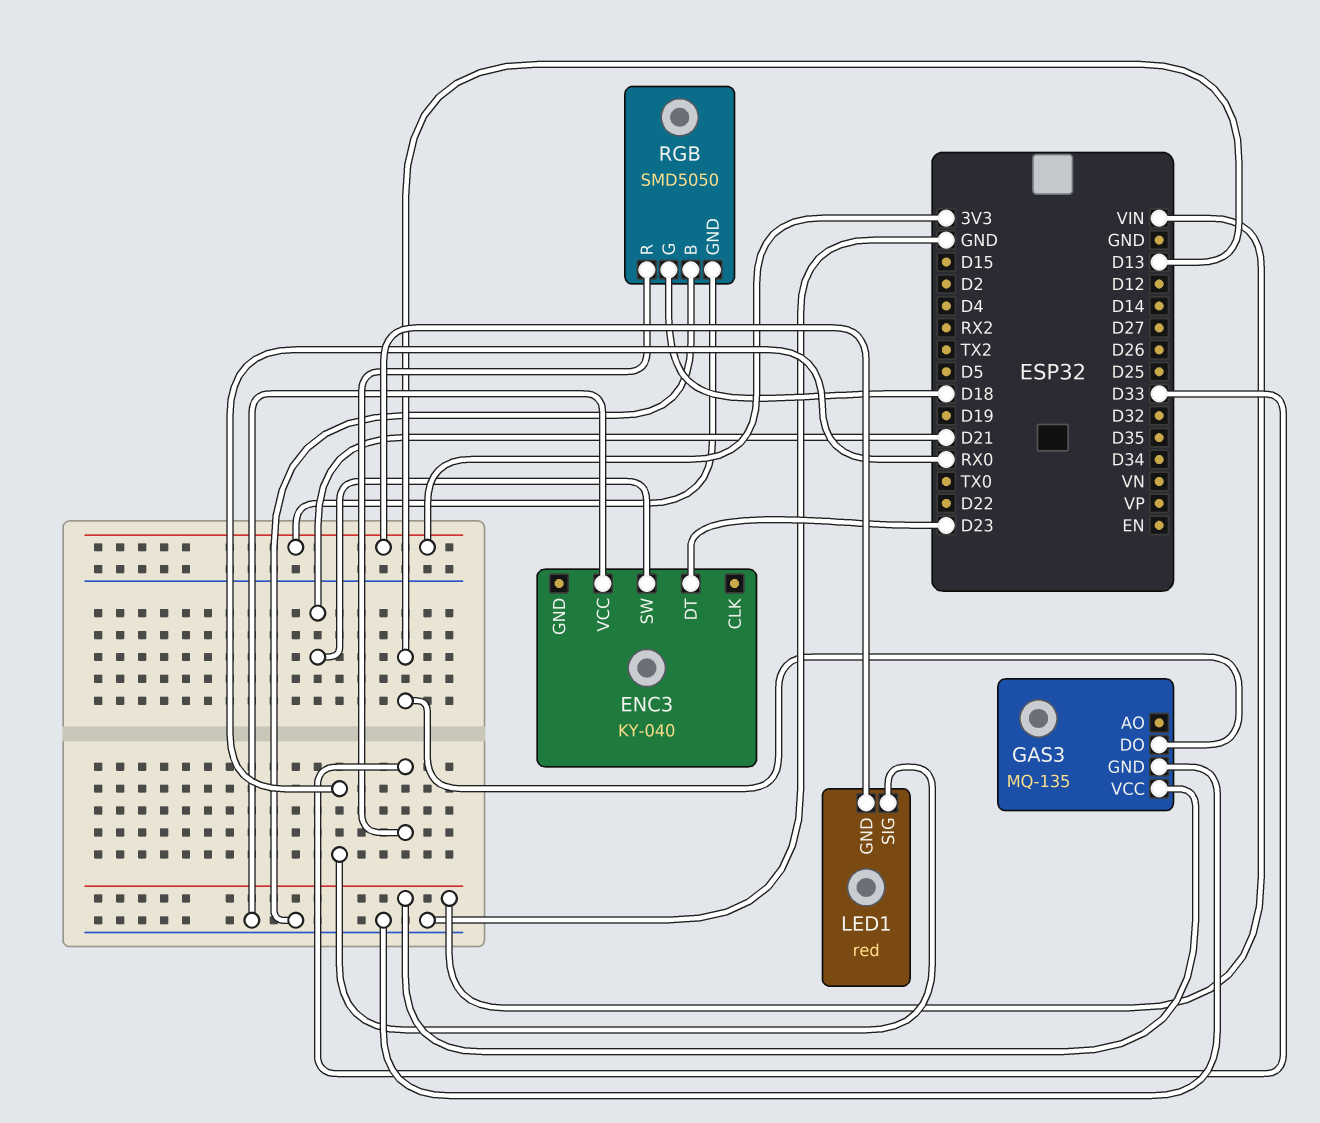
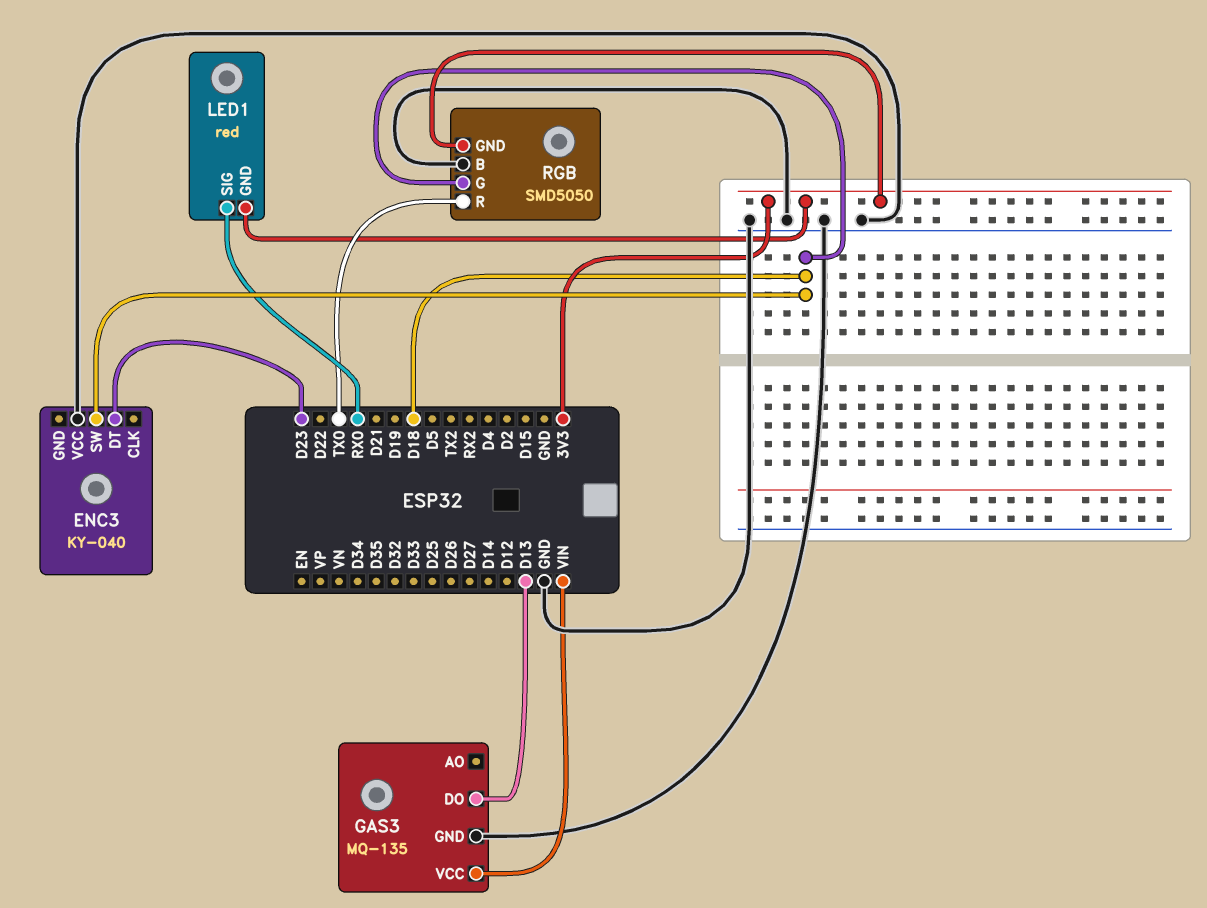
ENC3 pin SW: D21 -> D18
RGB pin R: D33 -> TX0

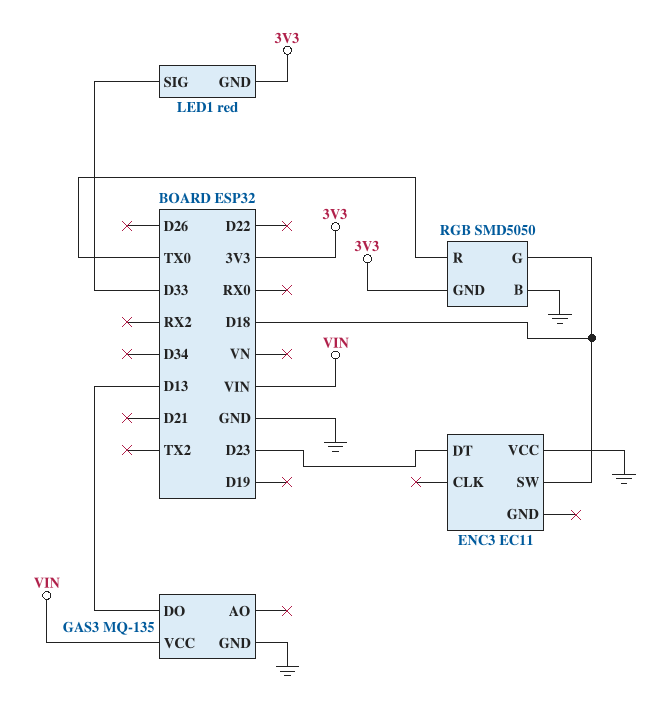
ENC3: KY-040 -> EC11
LED1 pin SIG: RX0 -> D33

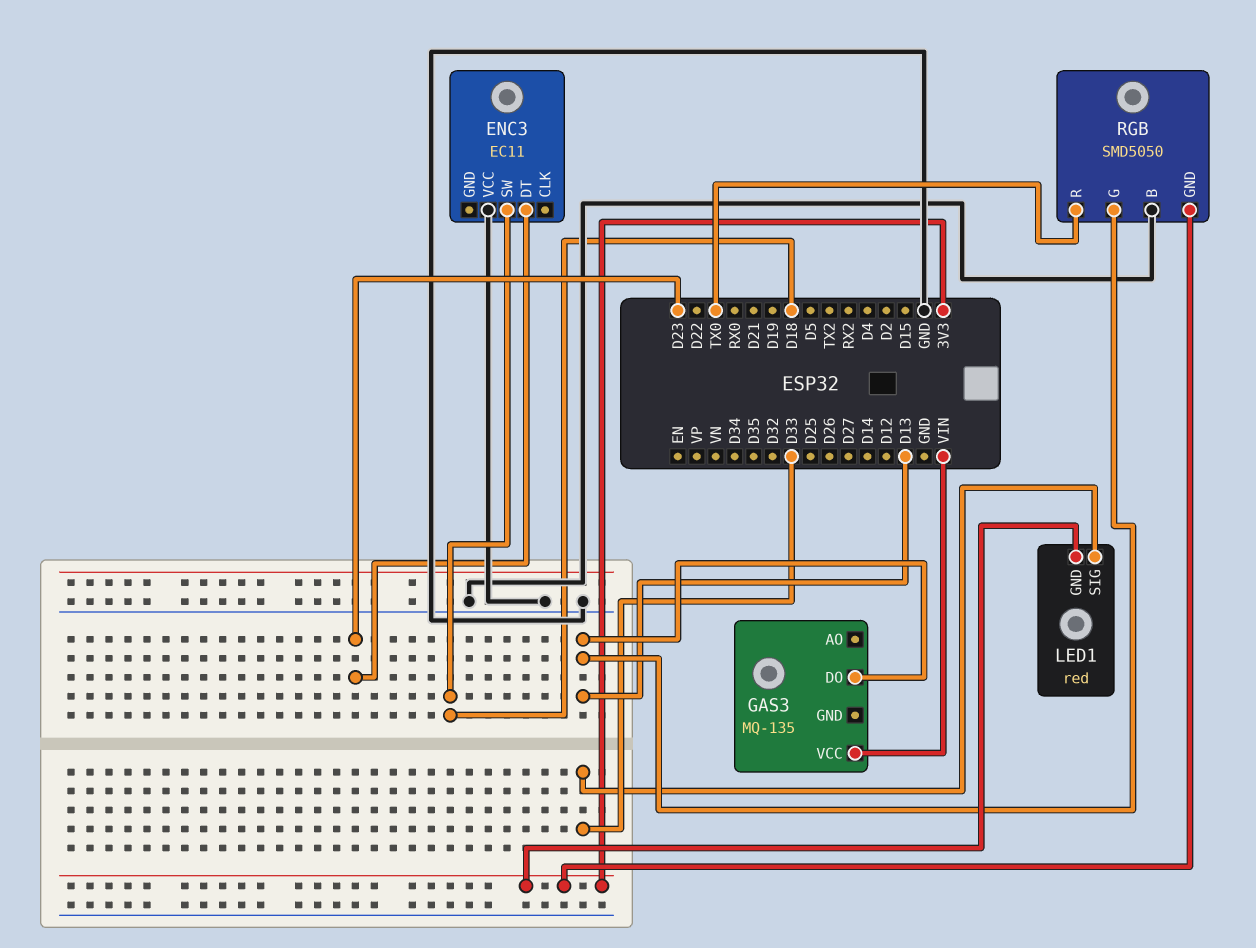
GAS3 pin GND: GND -> none
RGB pin G: D18 -> D13

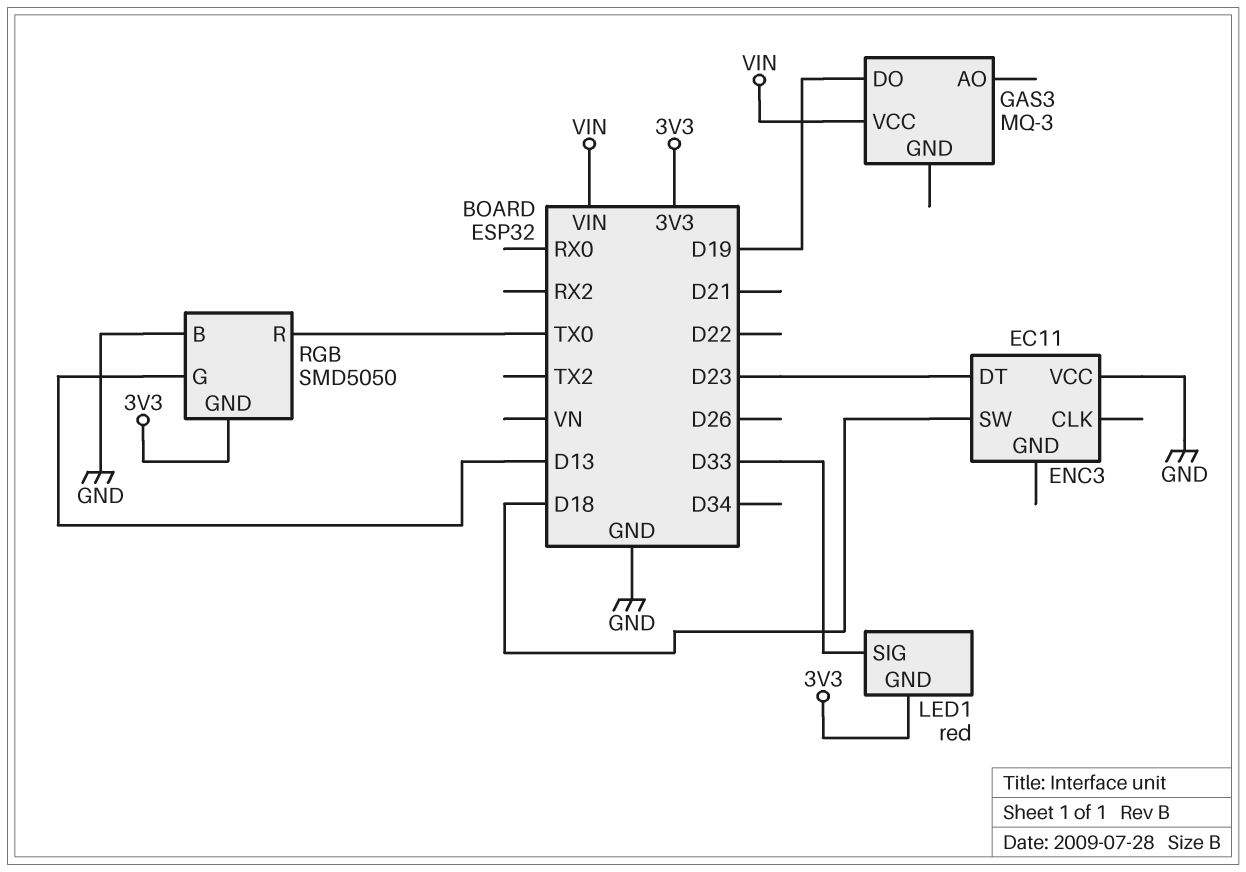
GAS3: MQ-135 -> MQ-3
GAS3 pin DO: D13 -> D19

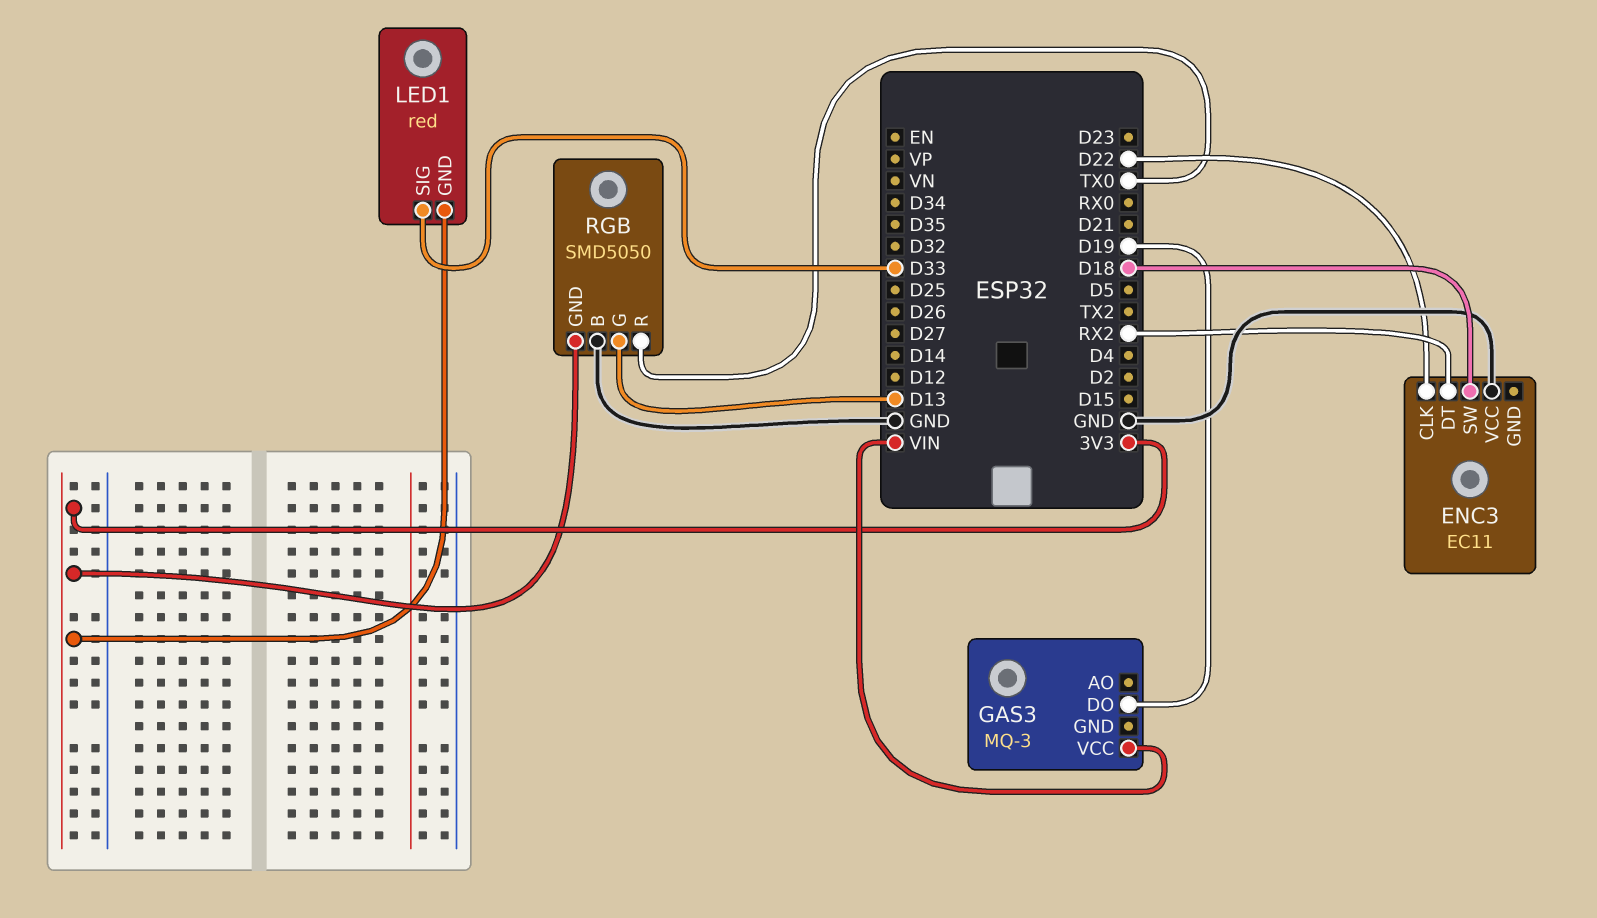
ENC3 pin CLK: none -> D22
ENC3 pin DT: D23 -> RX2

